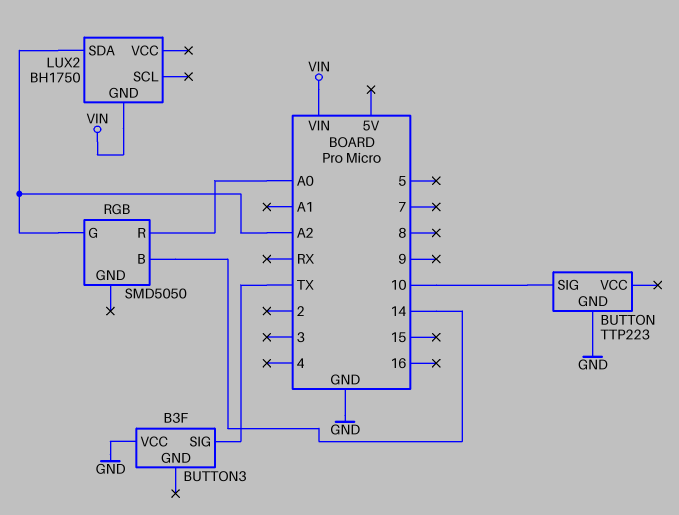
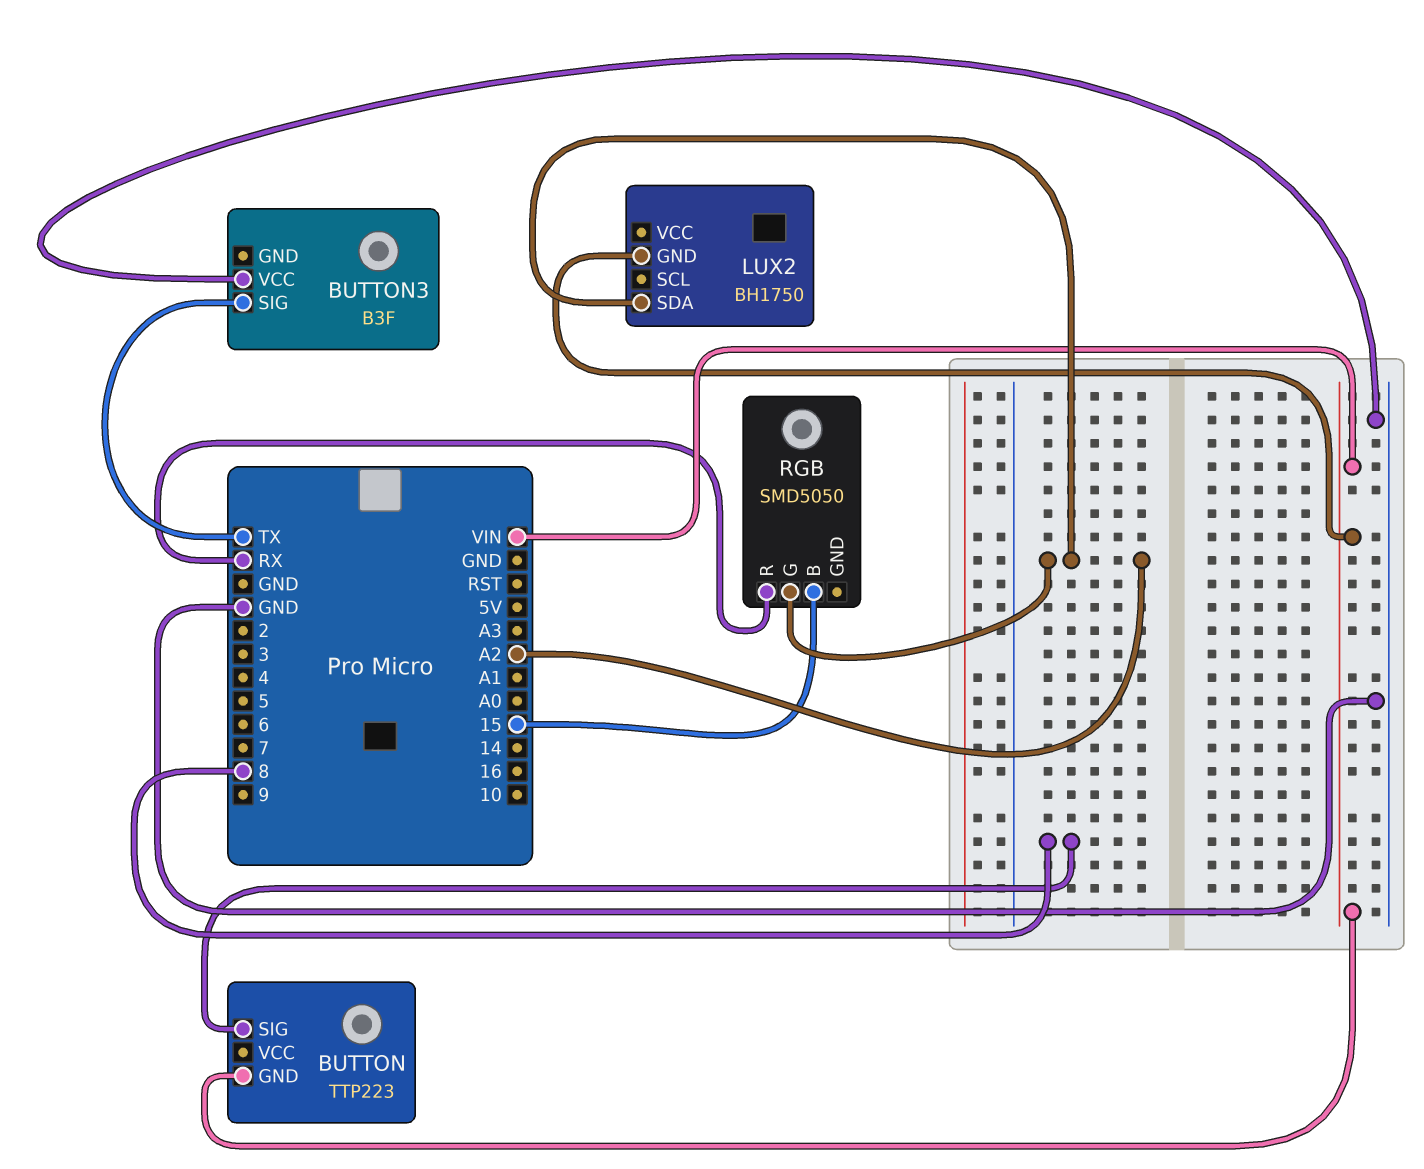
BUTTON pin GND: GND -> VIN
BUTTON pin SIG: 10 -> 8
RGB pin B: 14 -> 15
RGB pin R: A0 -> RX

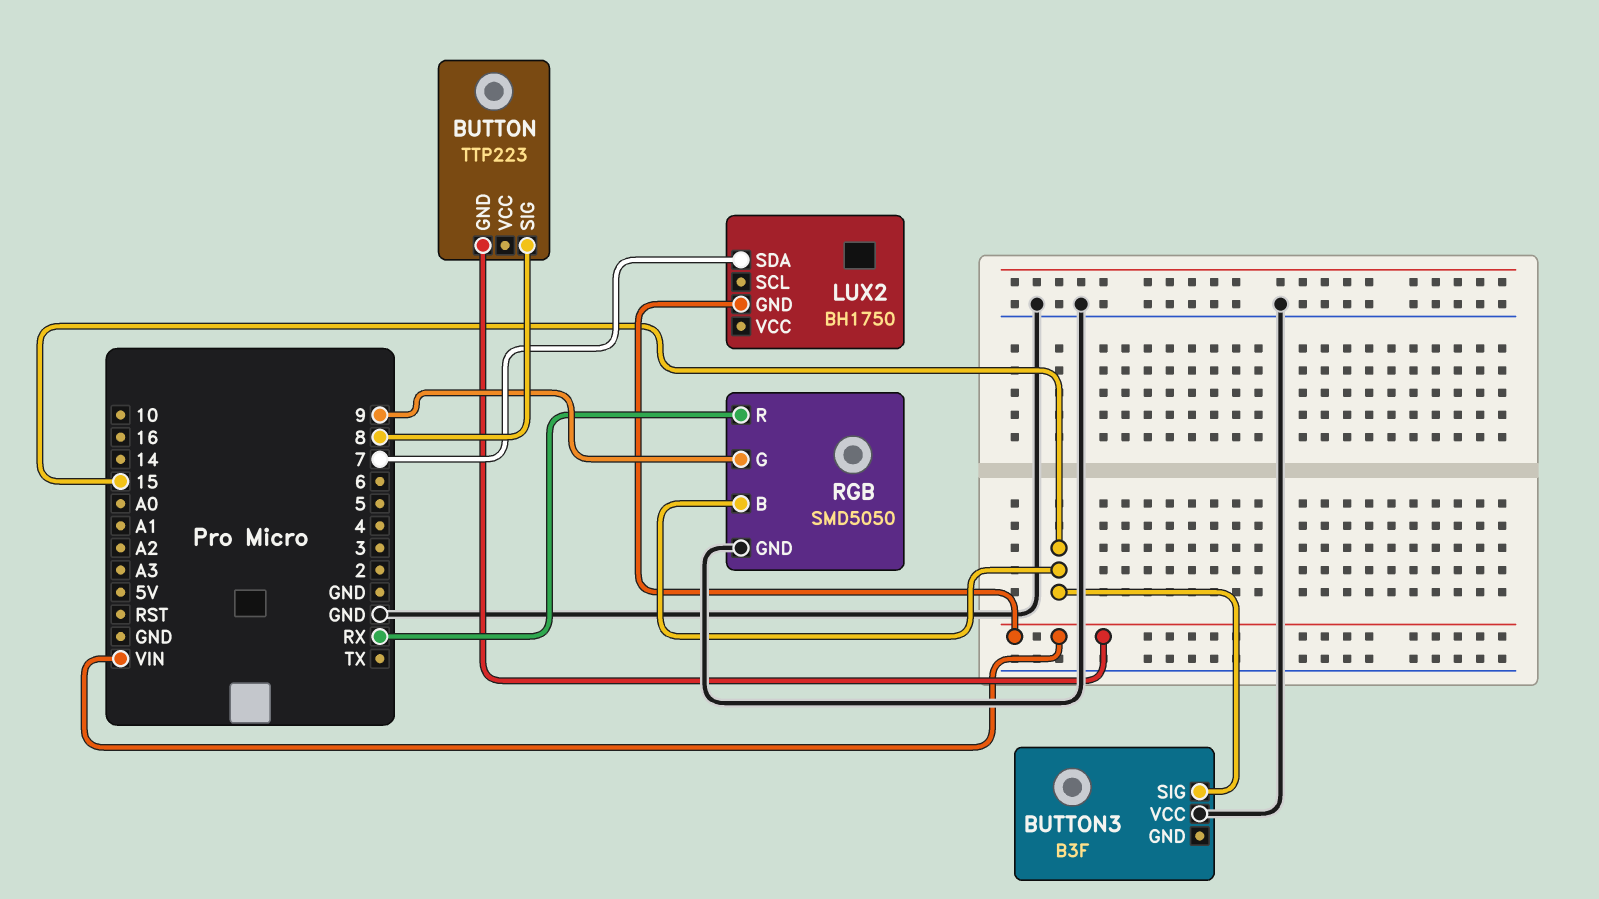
BUTTON3 pin SIG: TX -> 15
LUX2 pin SDA: A2 -> 7
RGB pin G: A2 -> 9
RGB pin GND: none -> GND

